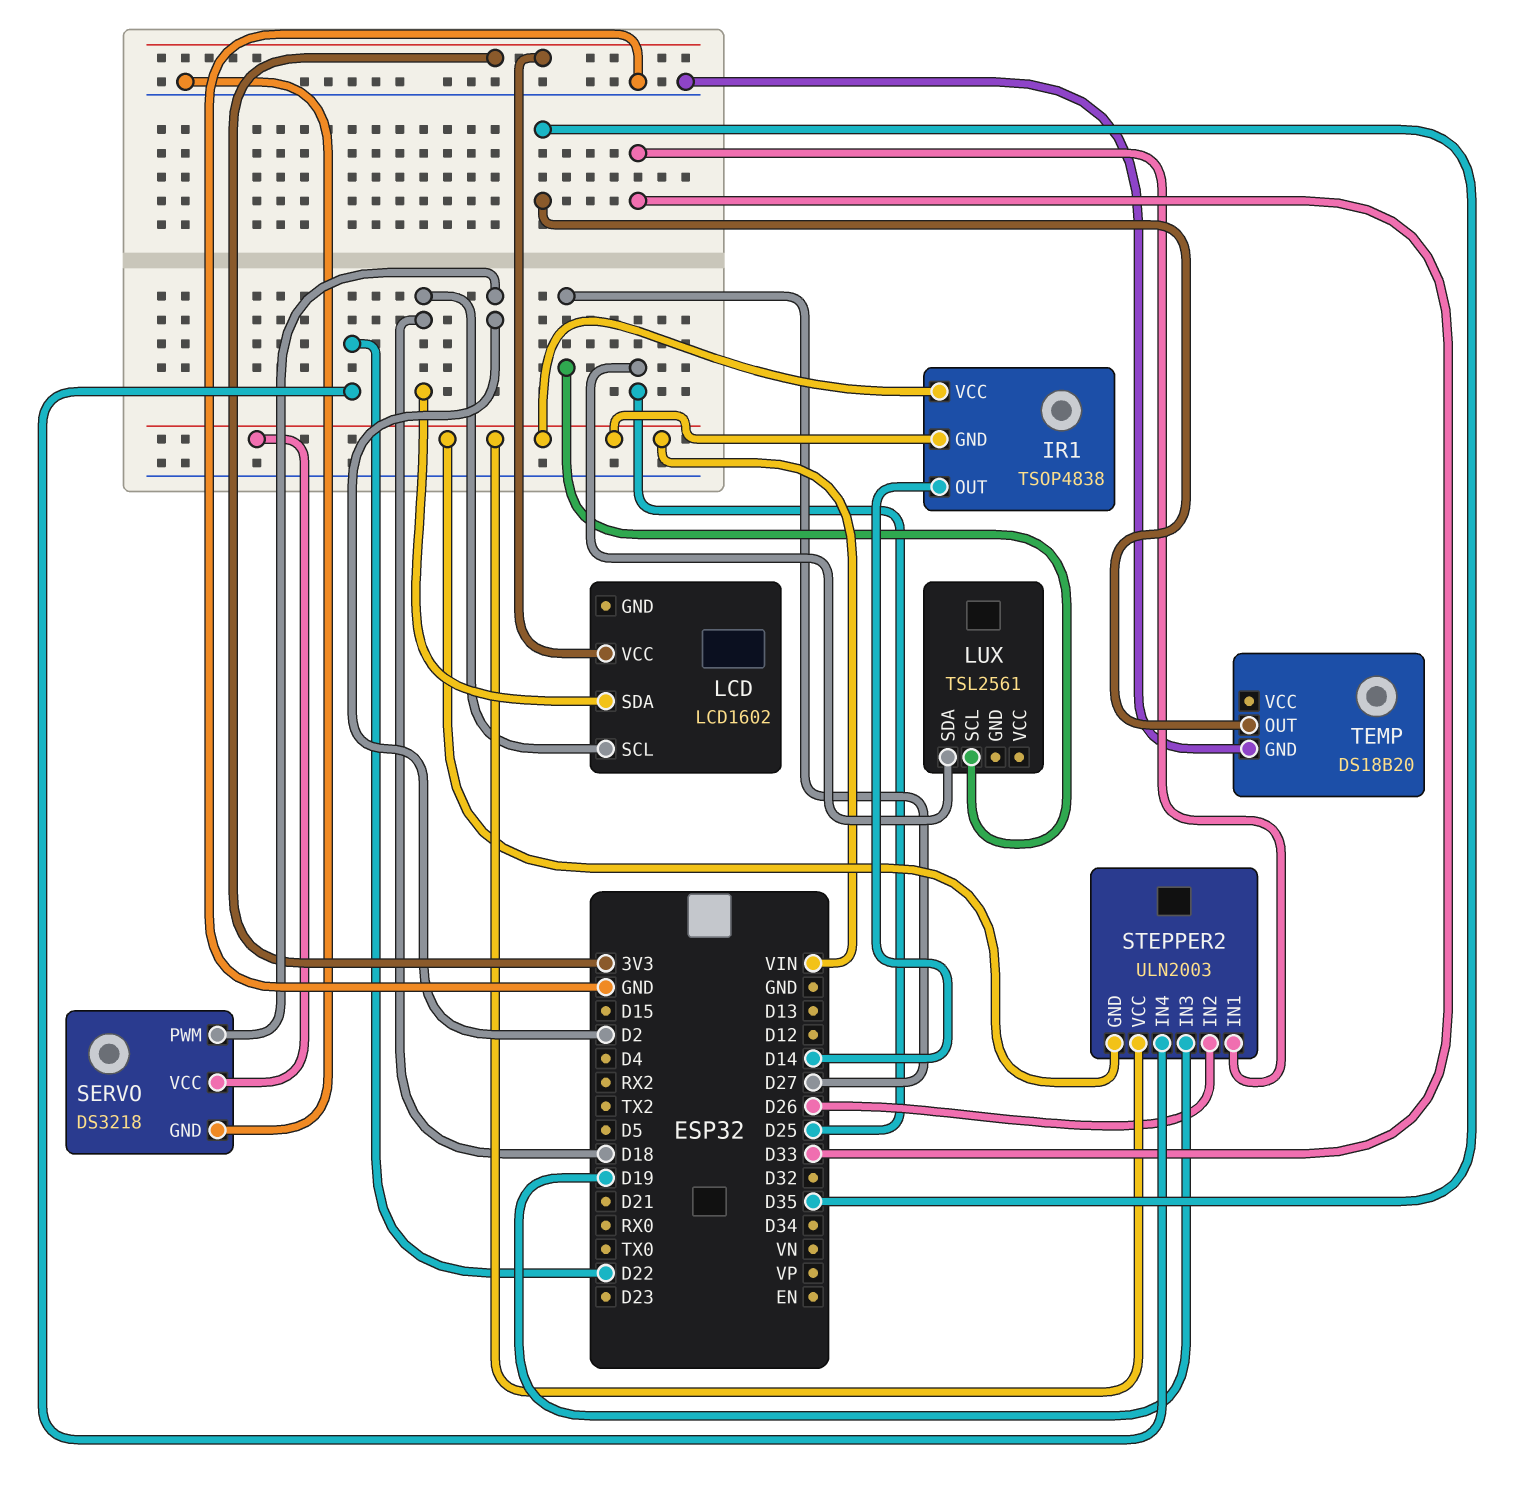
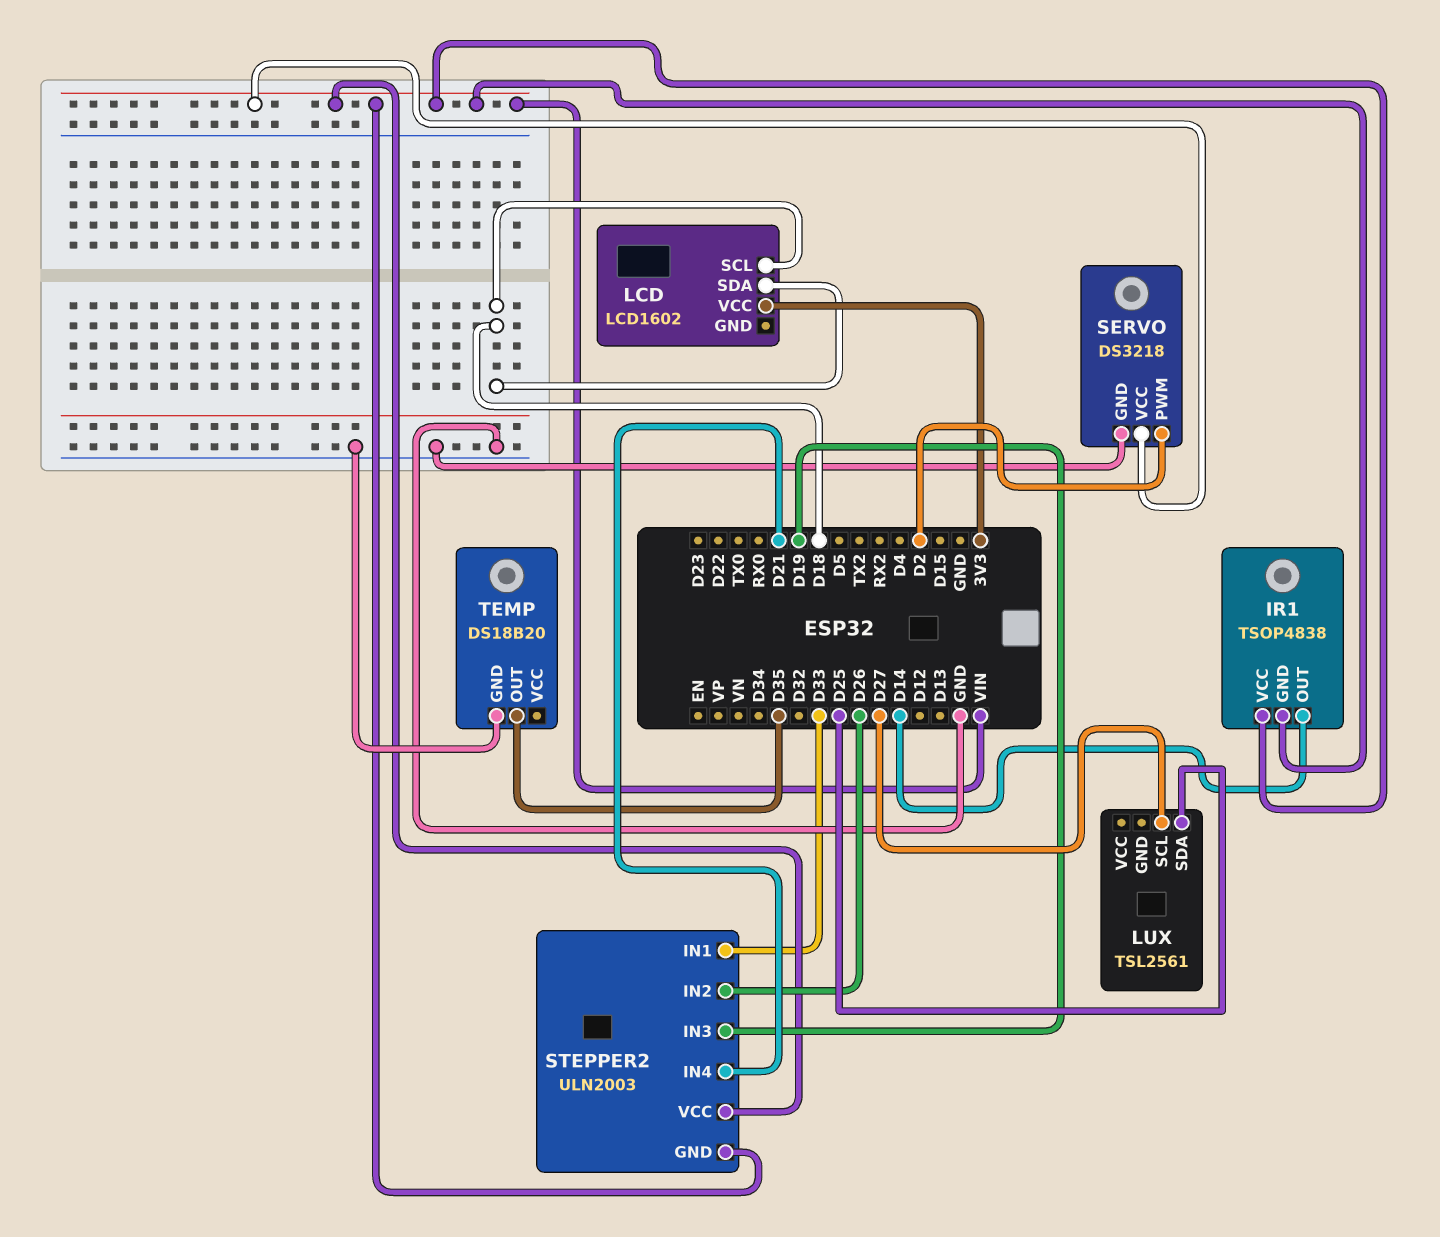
STEPPER2 pin IN4: D22 -> D21

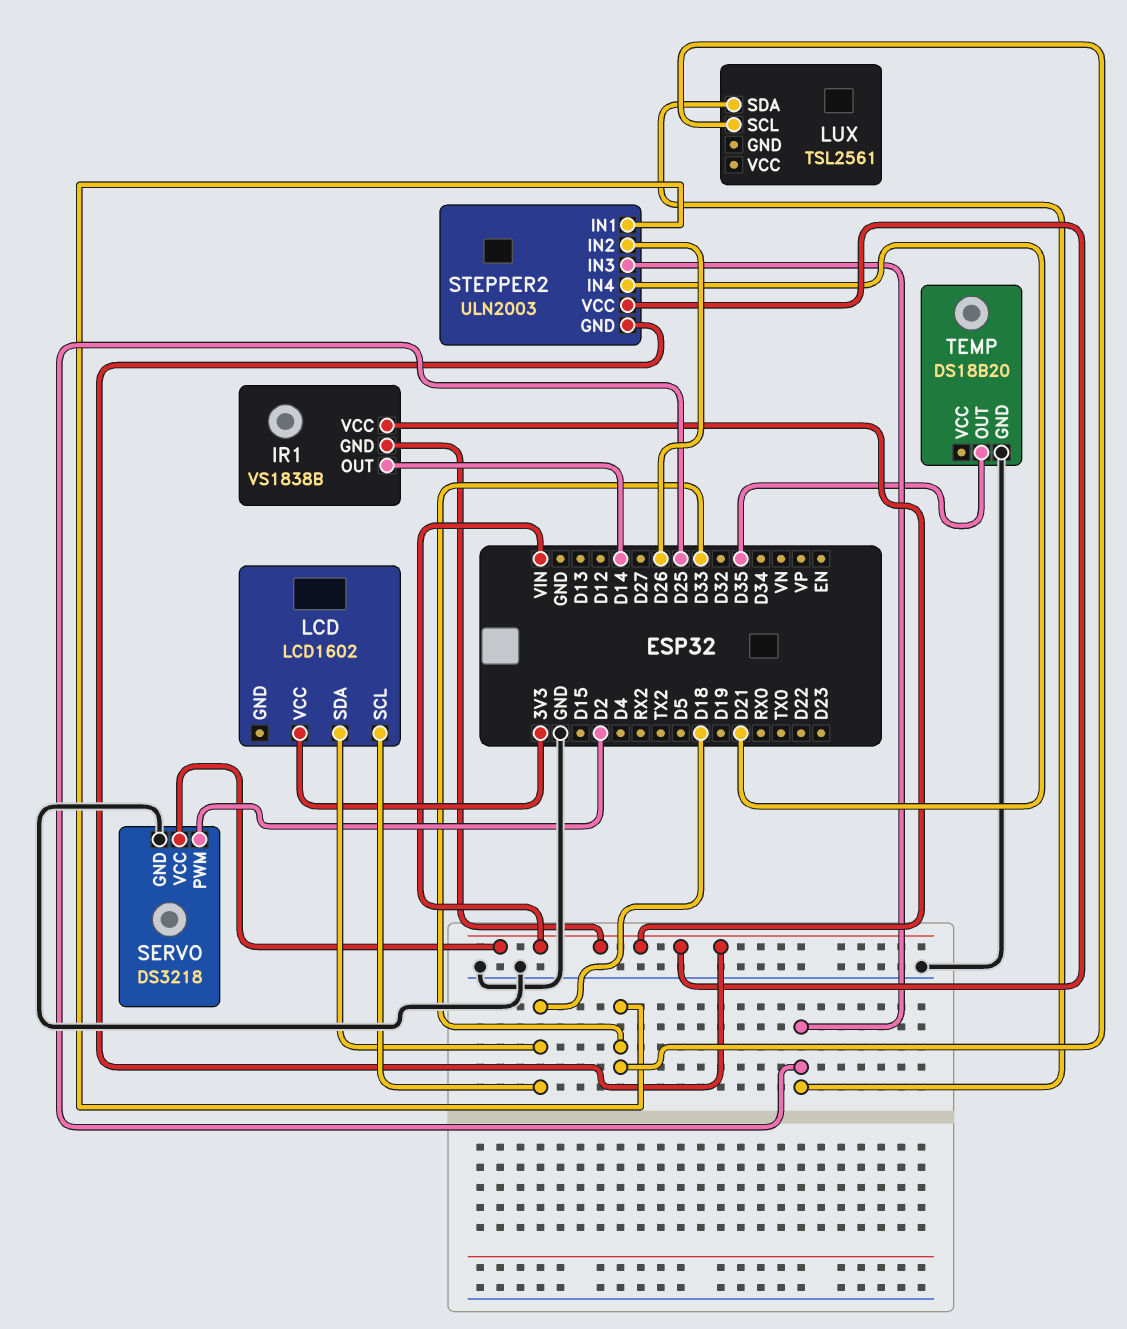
IR1: TSOP4838 -> VS1838B
LUX pin SCL: D27 -> D33
STEPPER2 pin IN3: D19 -> D25

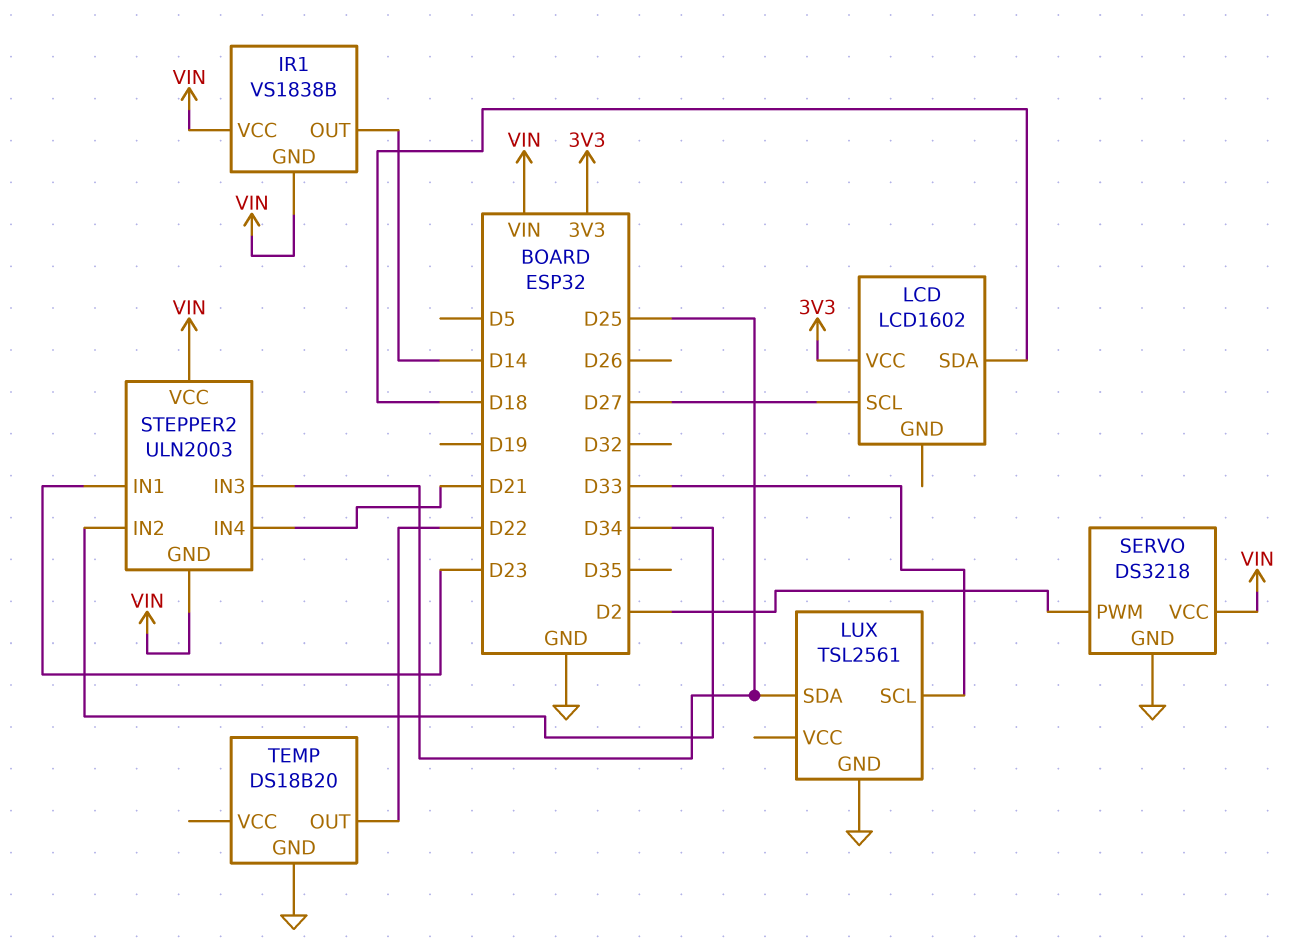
LCD pin SCL: D18 -> D27
LUX pin GND: none -> GND
STEPPER2 pin IN1: D33 -> D23
STEPPER2 pin IN2: D26 -> D34
TEMP pin OUT: D35 -> D22

